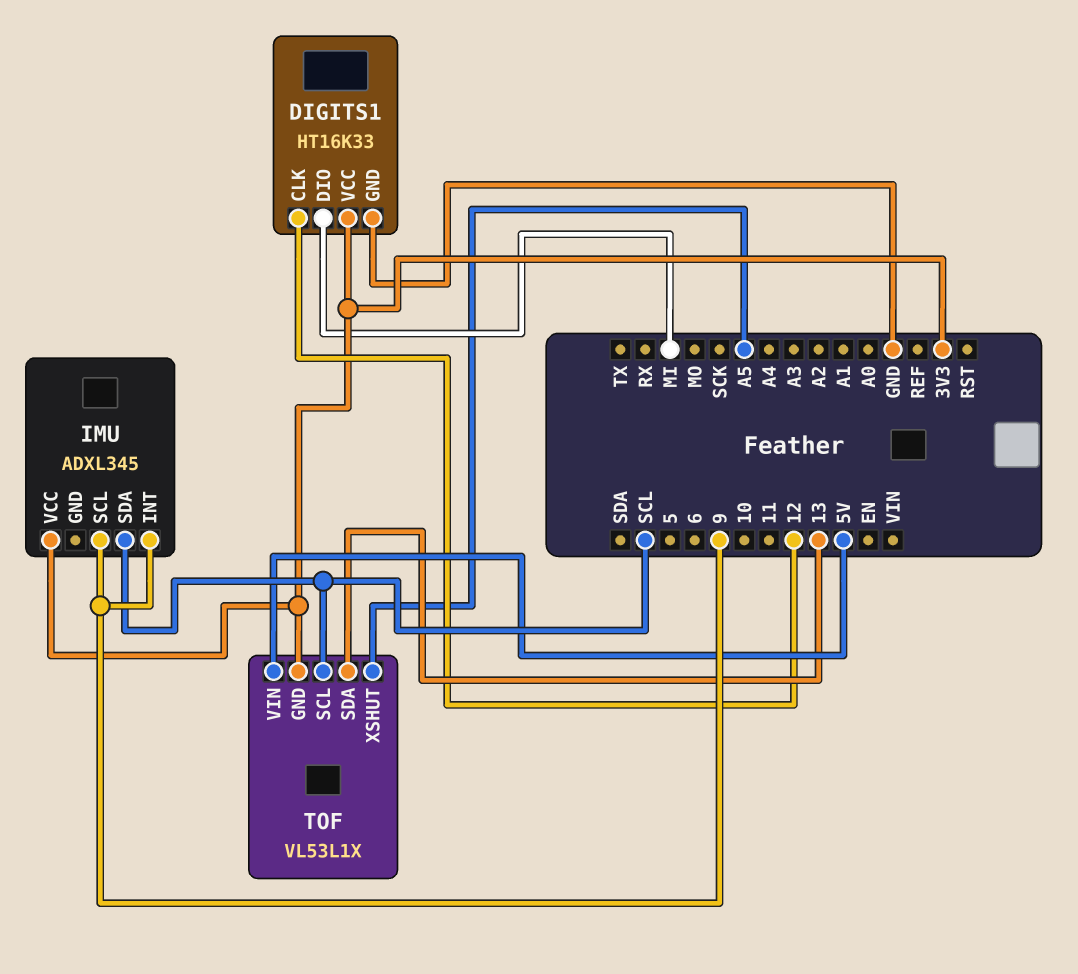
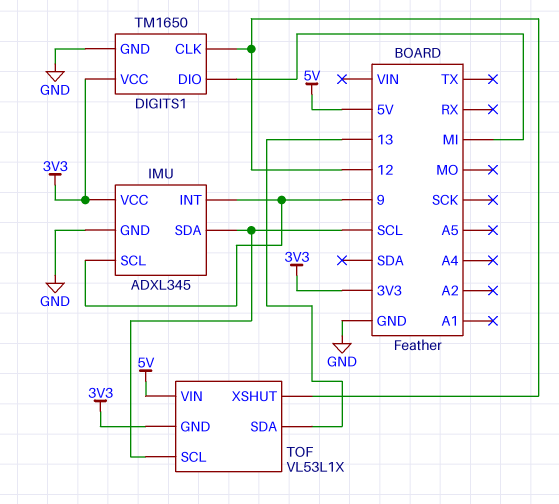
DIGITS1: HT16K33 -> TM1650
IMU pin GND: none -> GND
TOF pin XSHUT: A5 -> 12

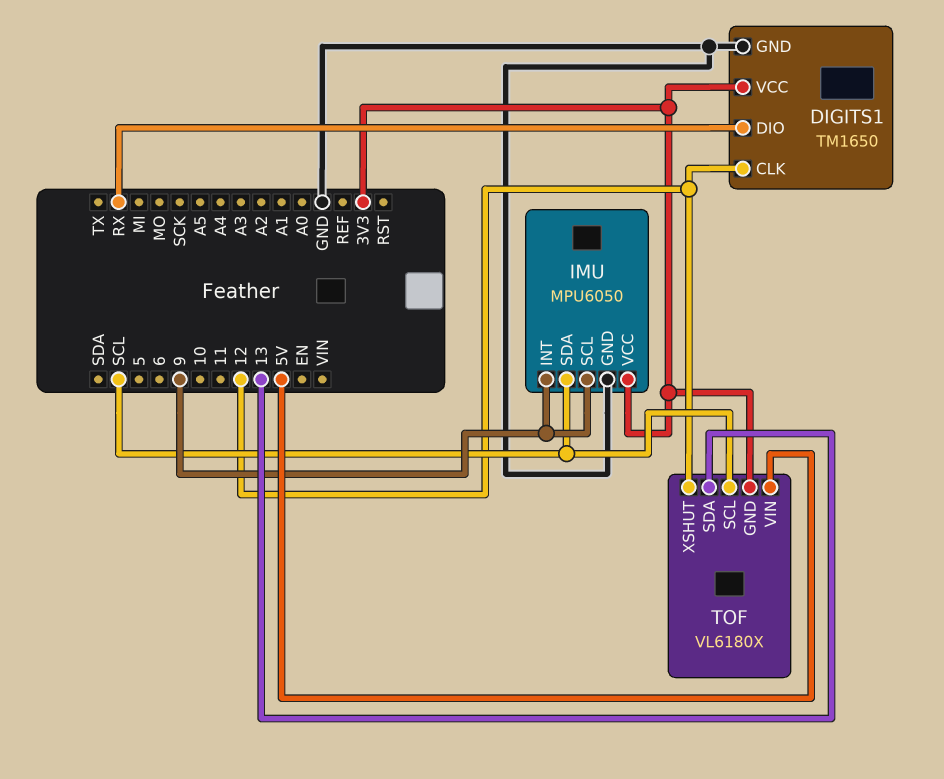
DIGITS1 pin DIO: MI -> RX
IMU: ADXL345 -> MPU6050
TOF: VL53L1X -> VL6180X

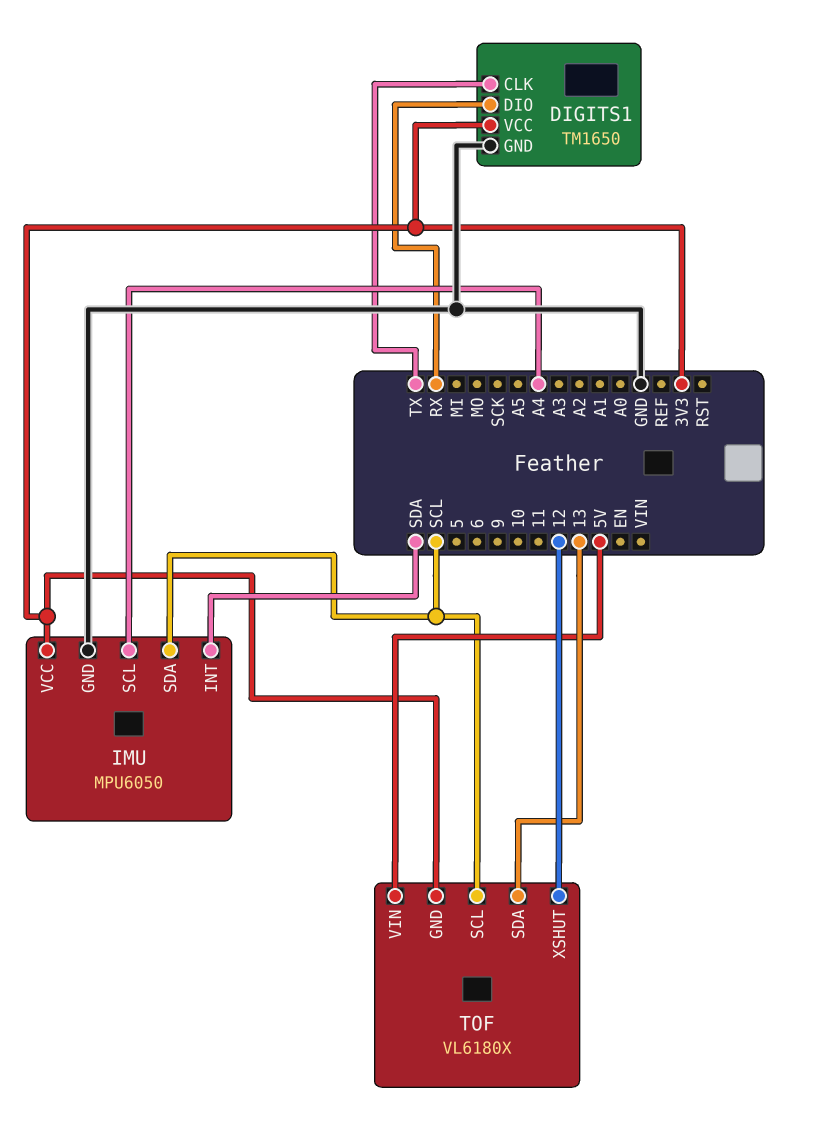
DIGITS1 pin CLK: 12 -> TX
IMU pin INT: 9 -> SDA
IMU pin SCL: 9 -> A4

